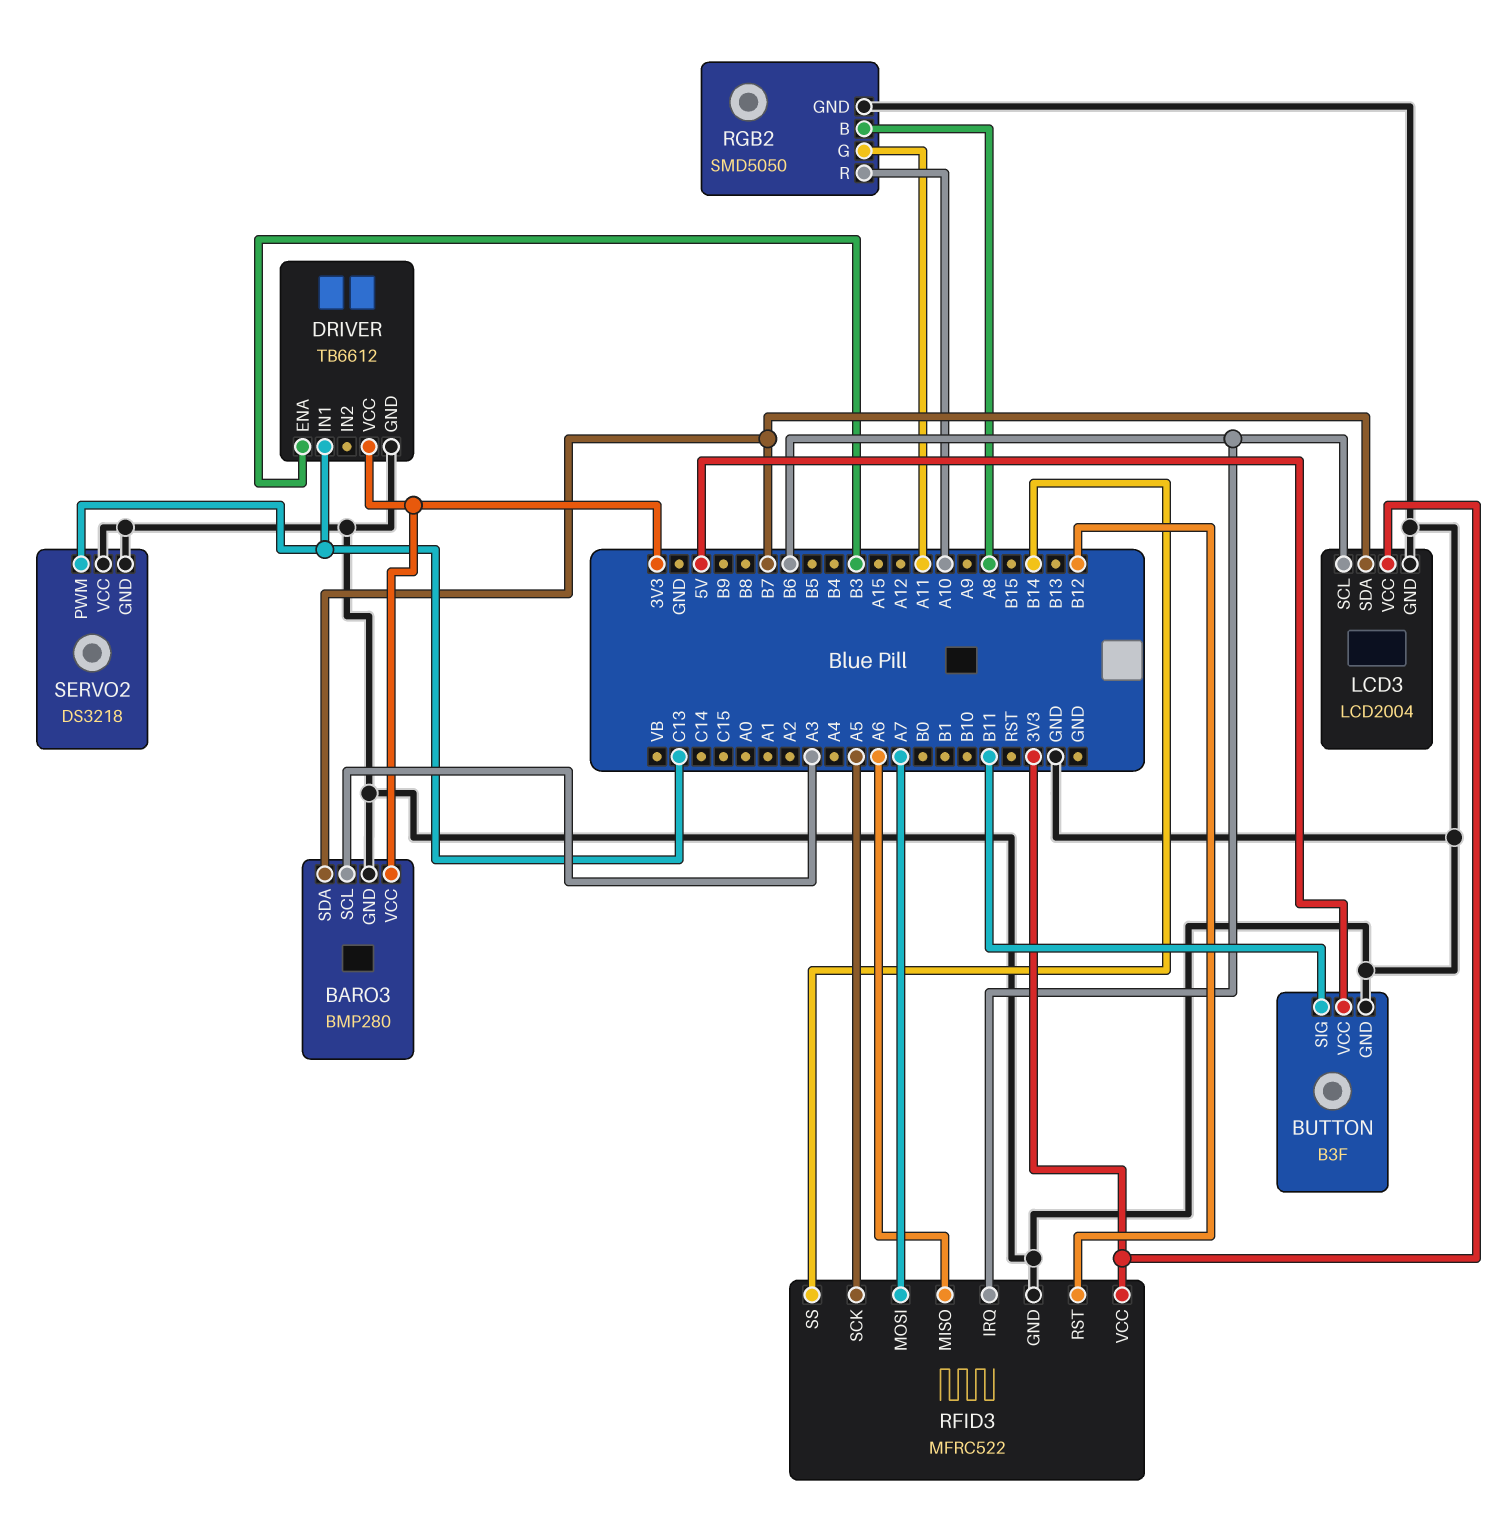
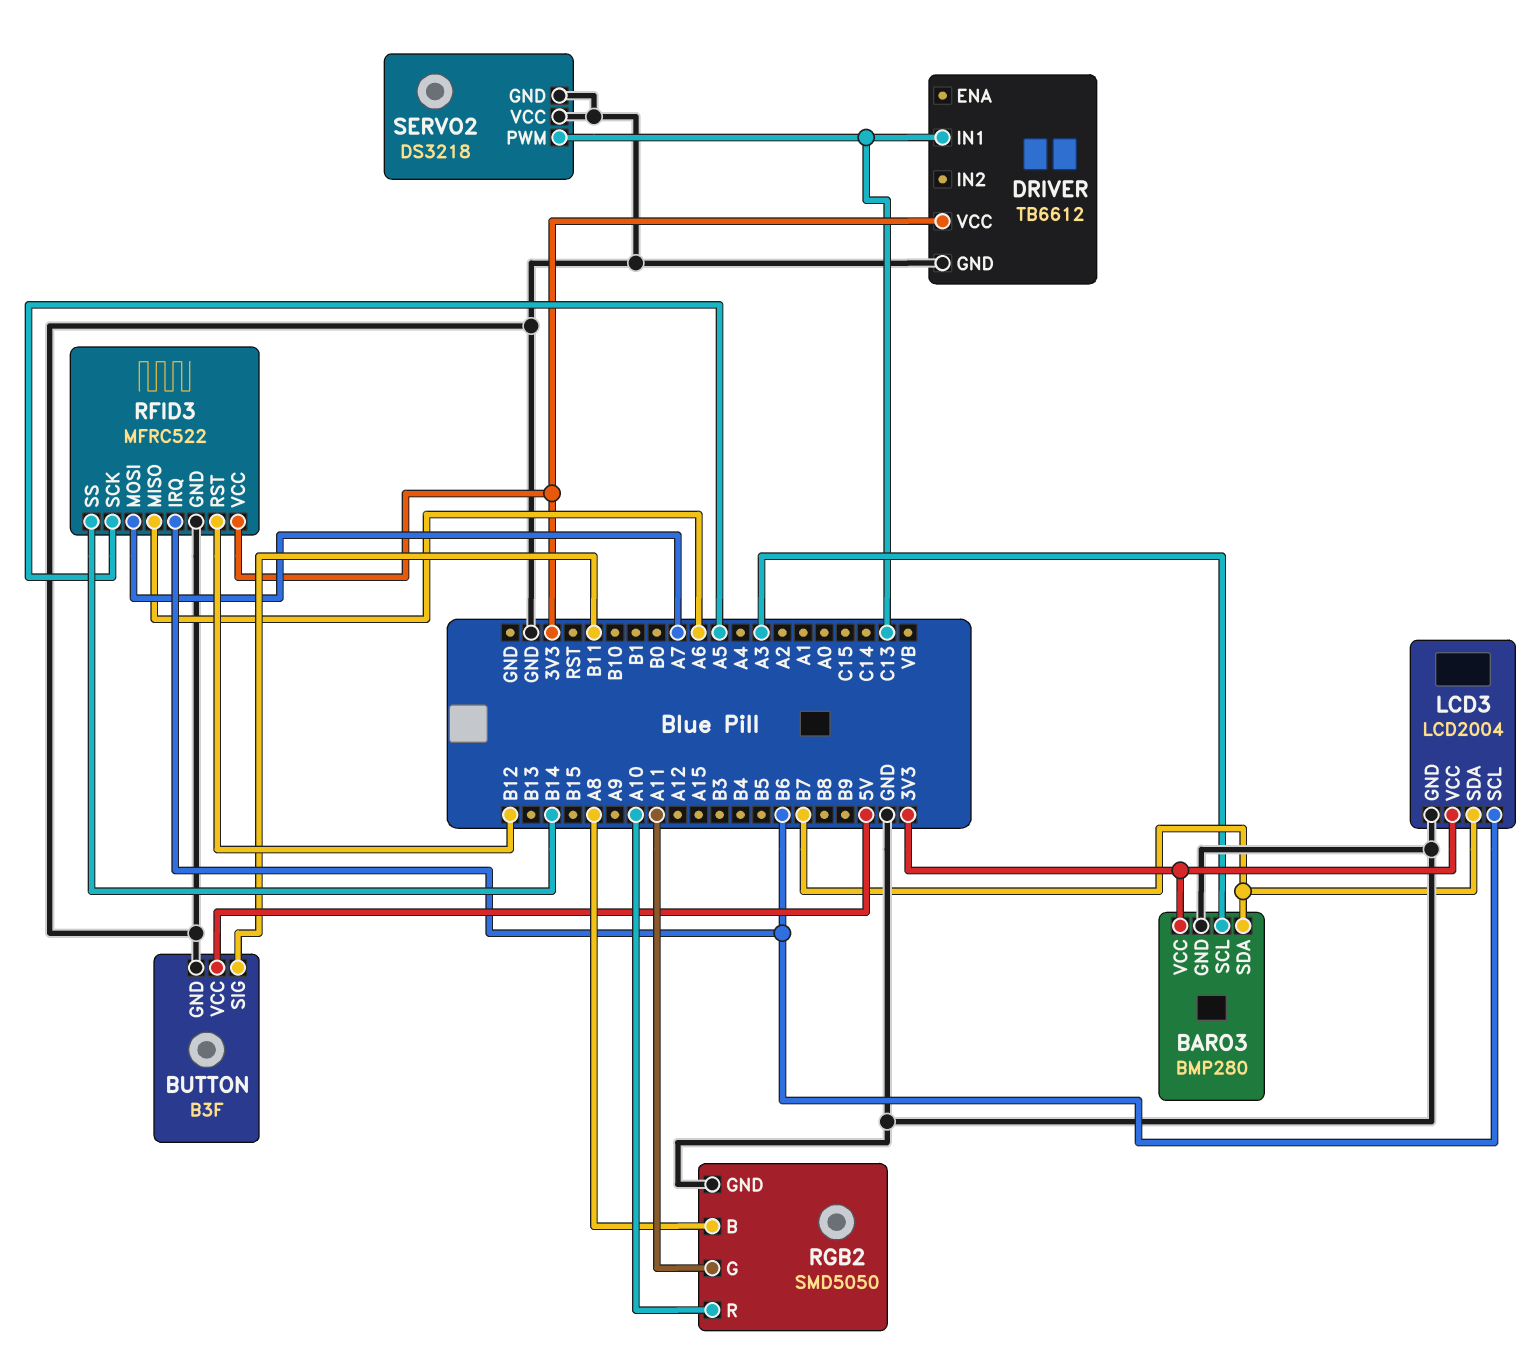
DRIVER pin ENA: B3 -> none

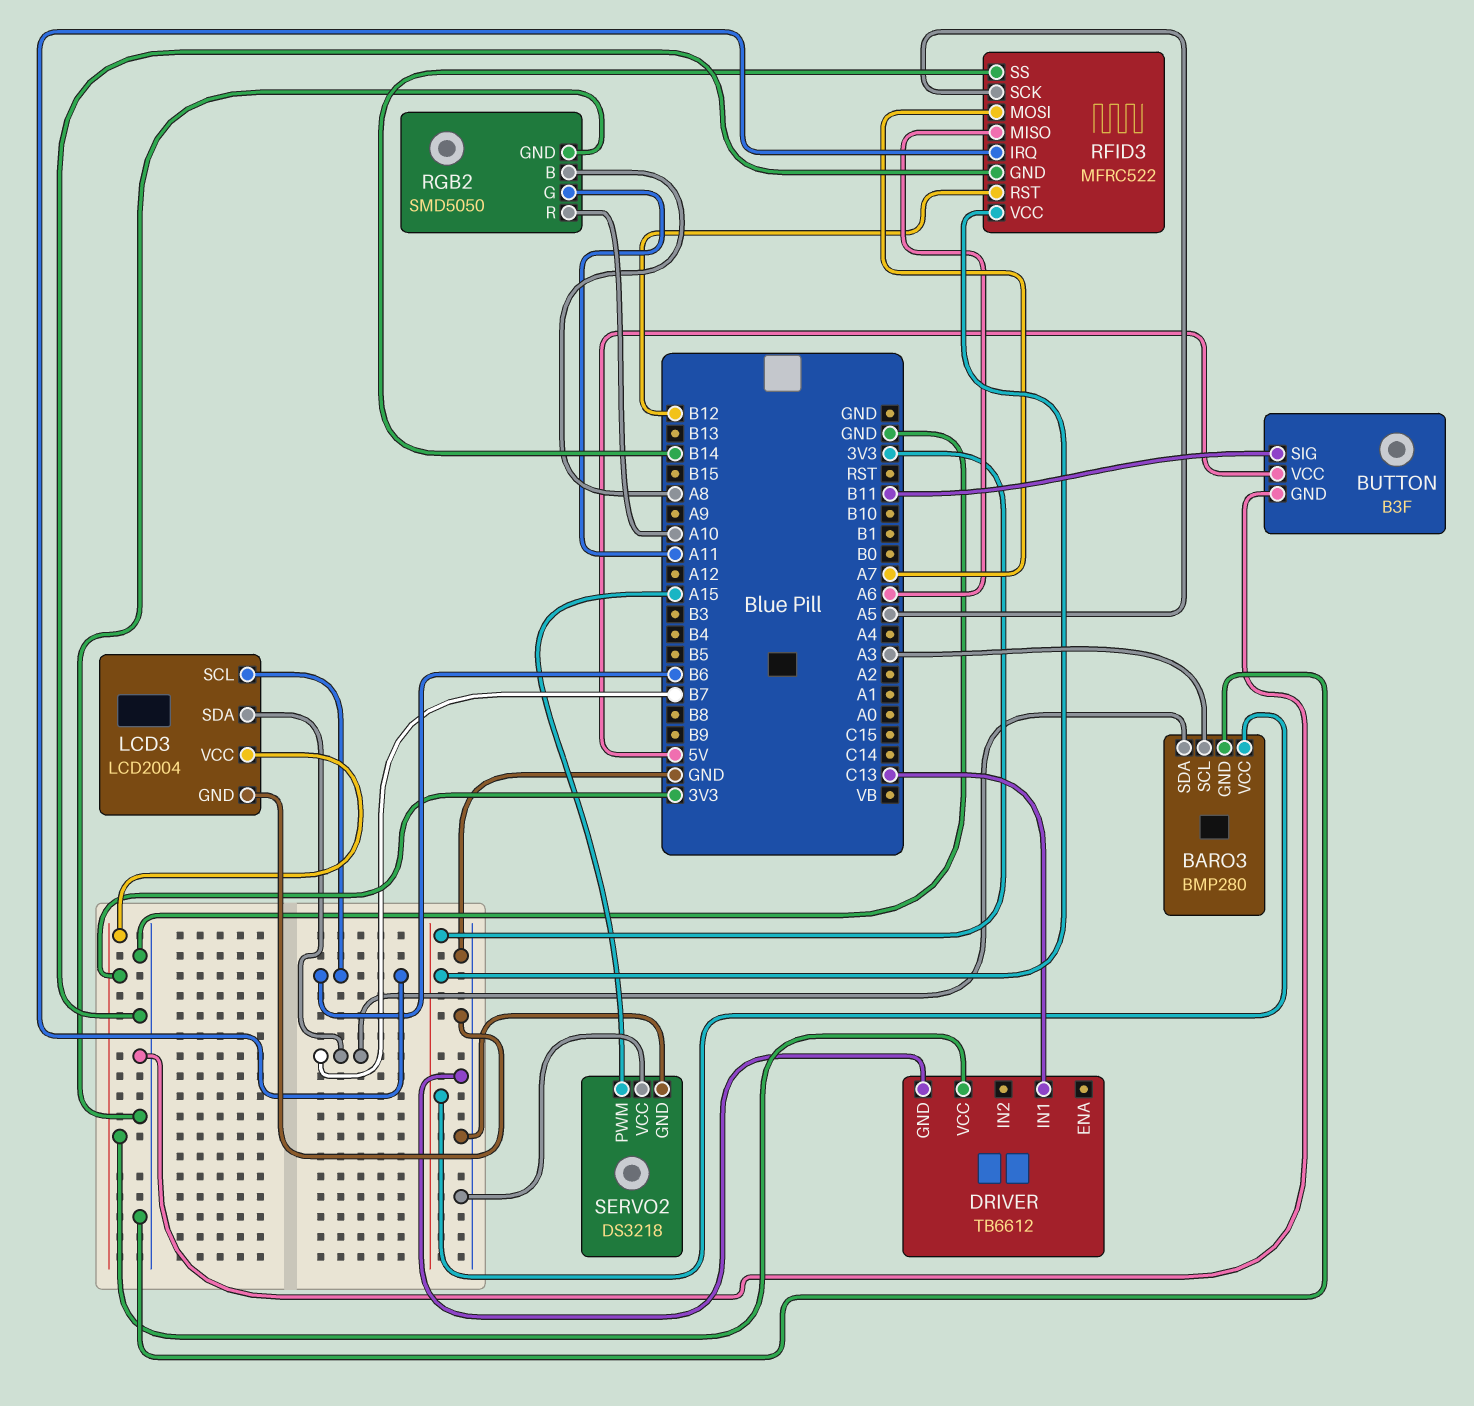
SERVO2 pin PWM: C13 -> A15

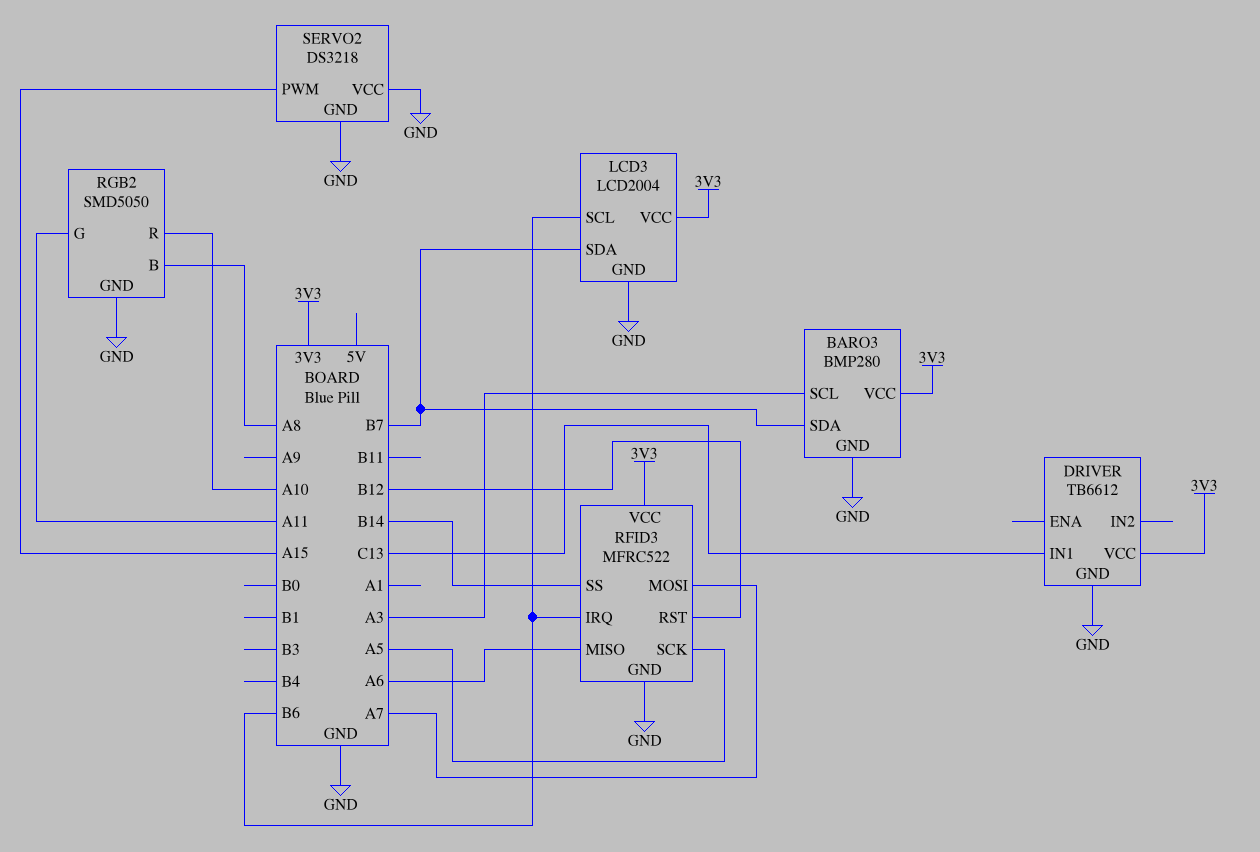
BUTTON: B3F -> none
BUTTON pin GND: GND -> none
BUTTON pin SIG: B11 -> none
BUTTON pin VCC: 5V -> none

